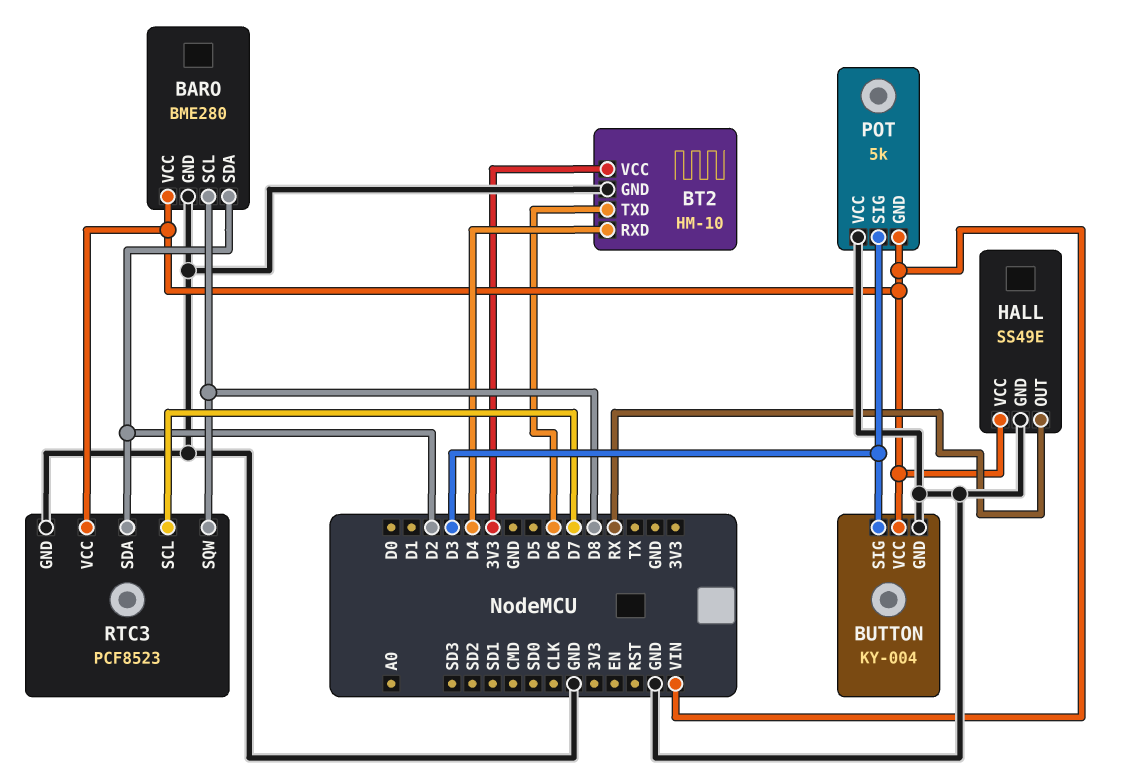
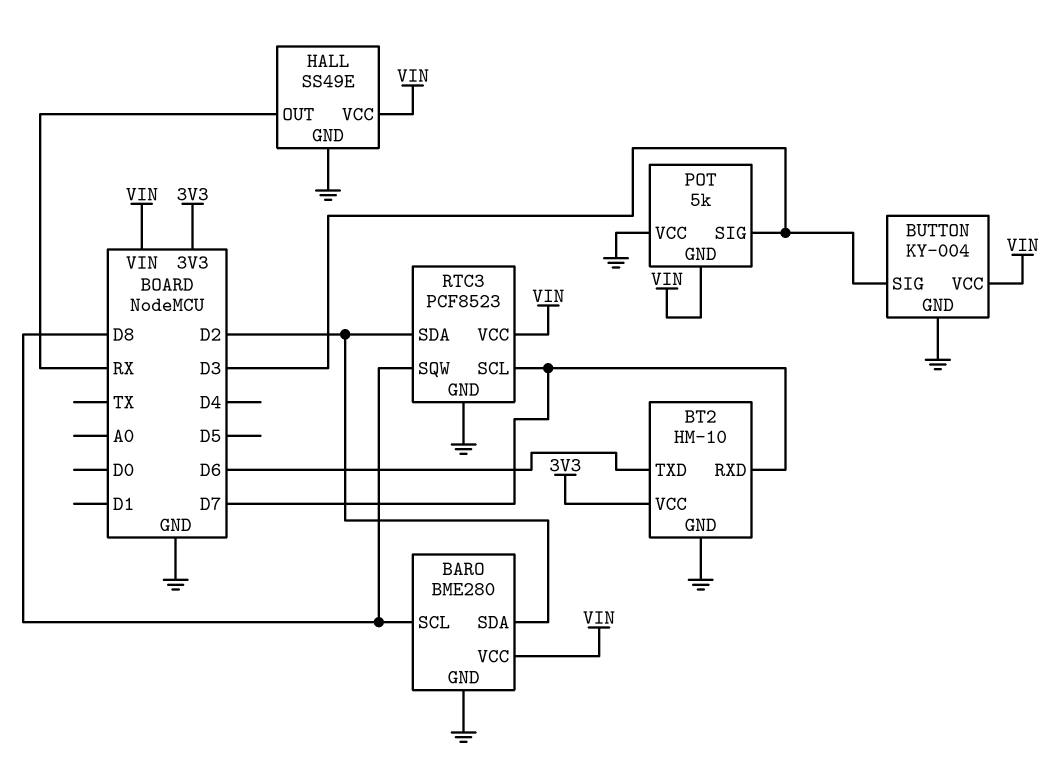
BT2 pin RXD: D4 -> D7

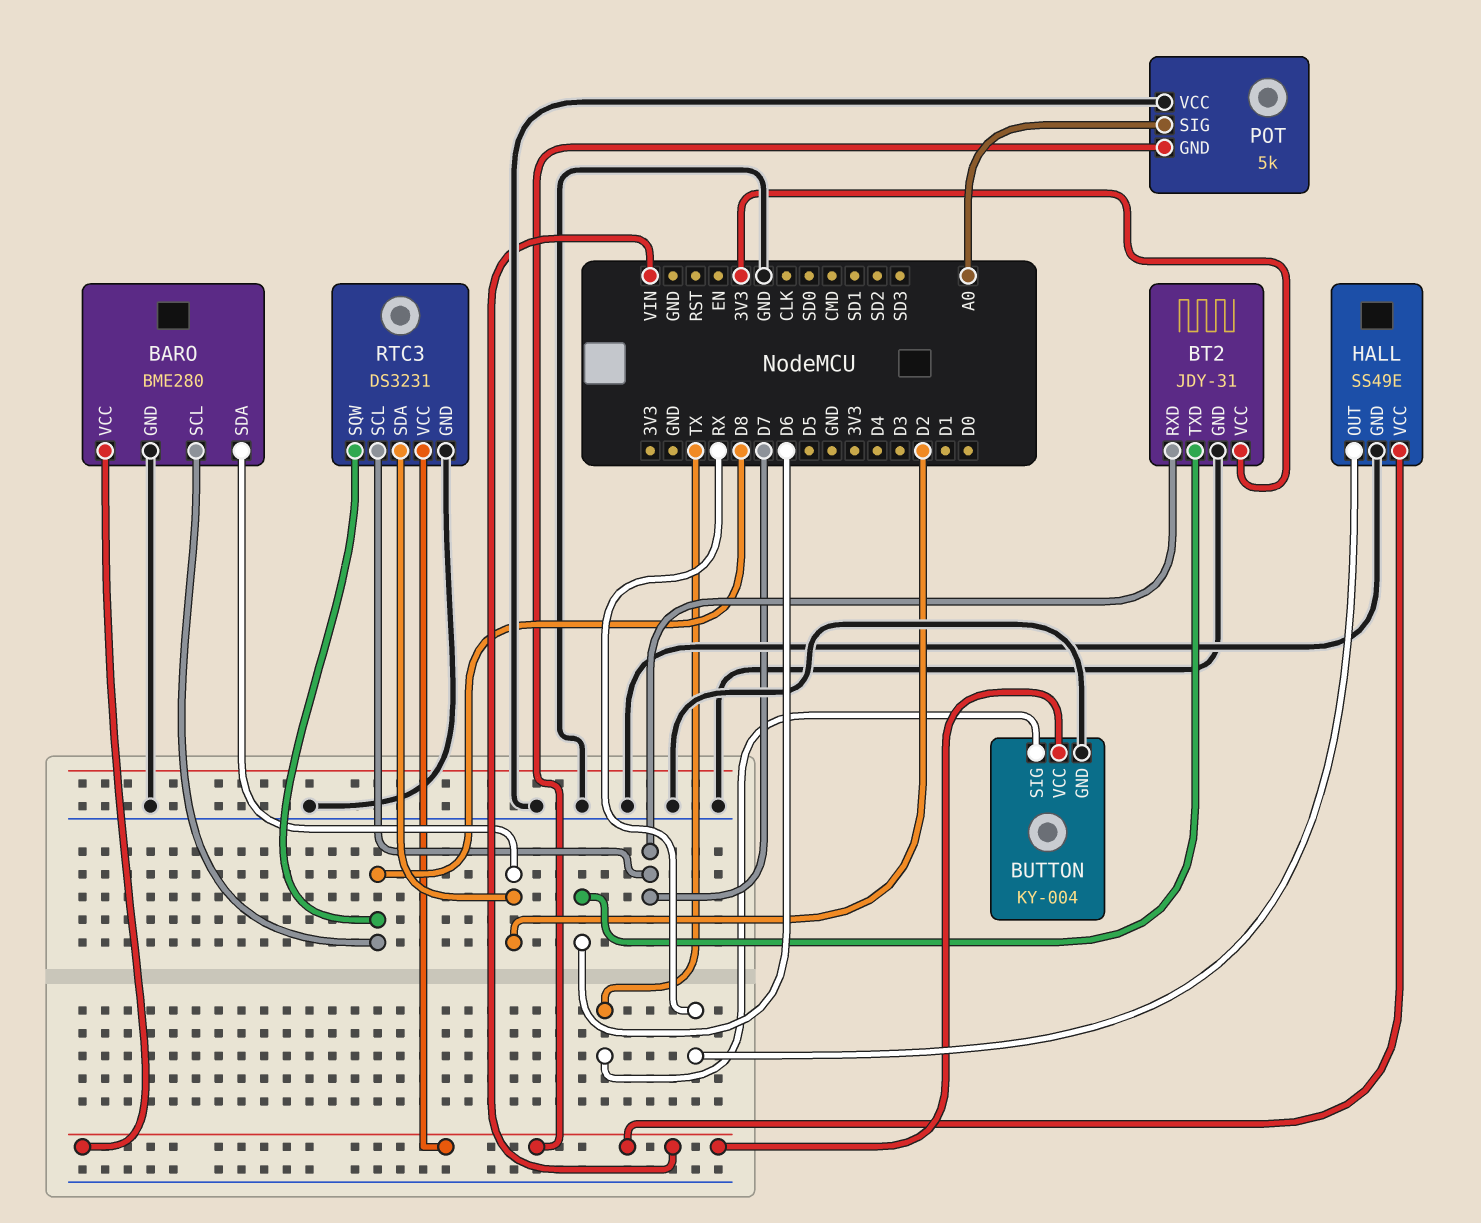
BT2: HM-10 -> JDY-31
BUTTON pin SIG: D3 -> TX
POT pin SIG: D3 -> A0
RTC3: PCF8523 -> DS3231

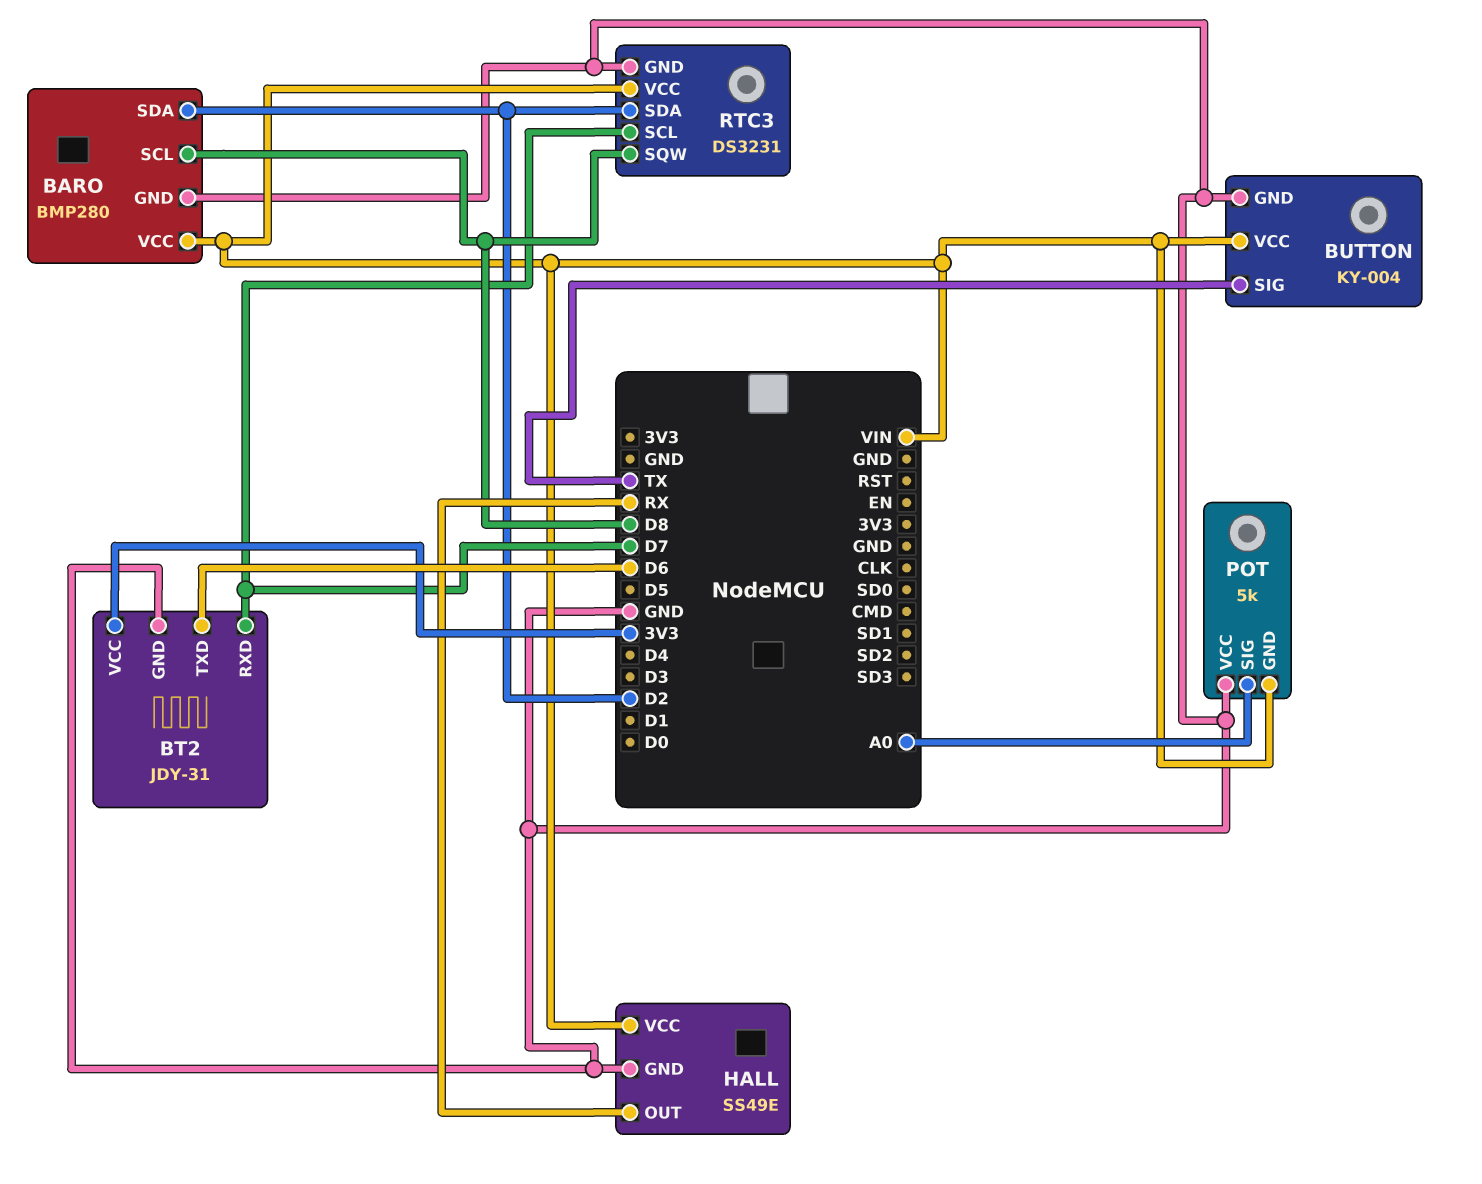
BARO: BME280 -> BMP280

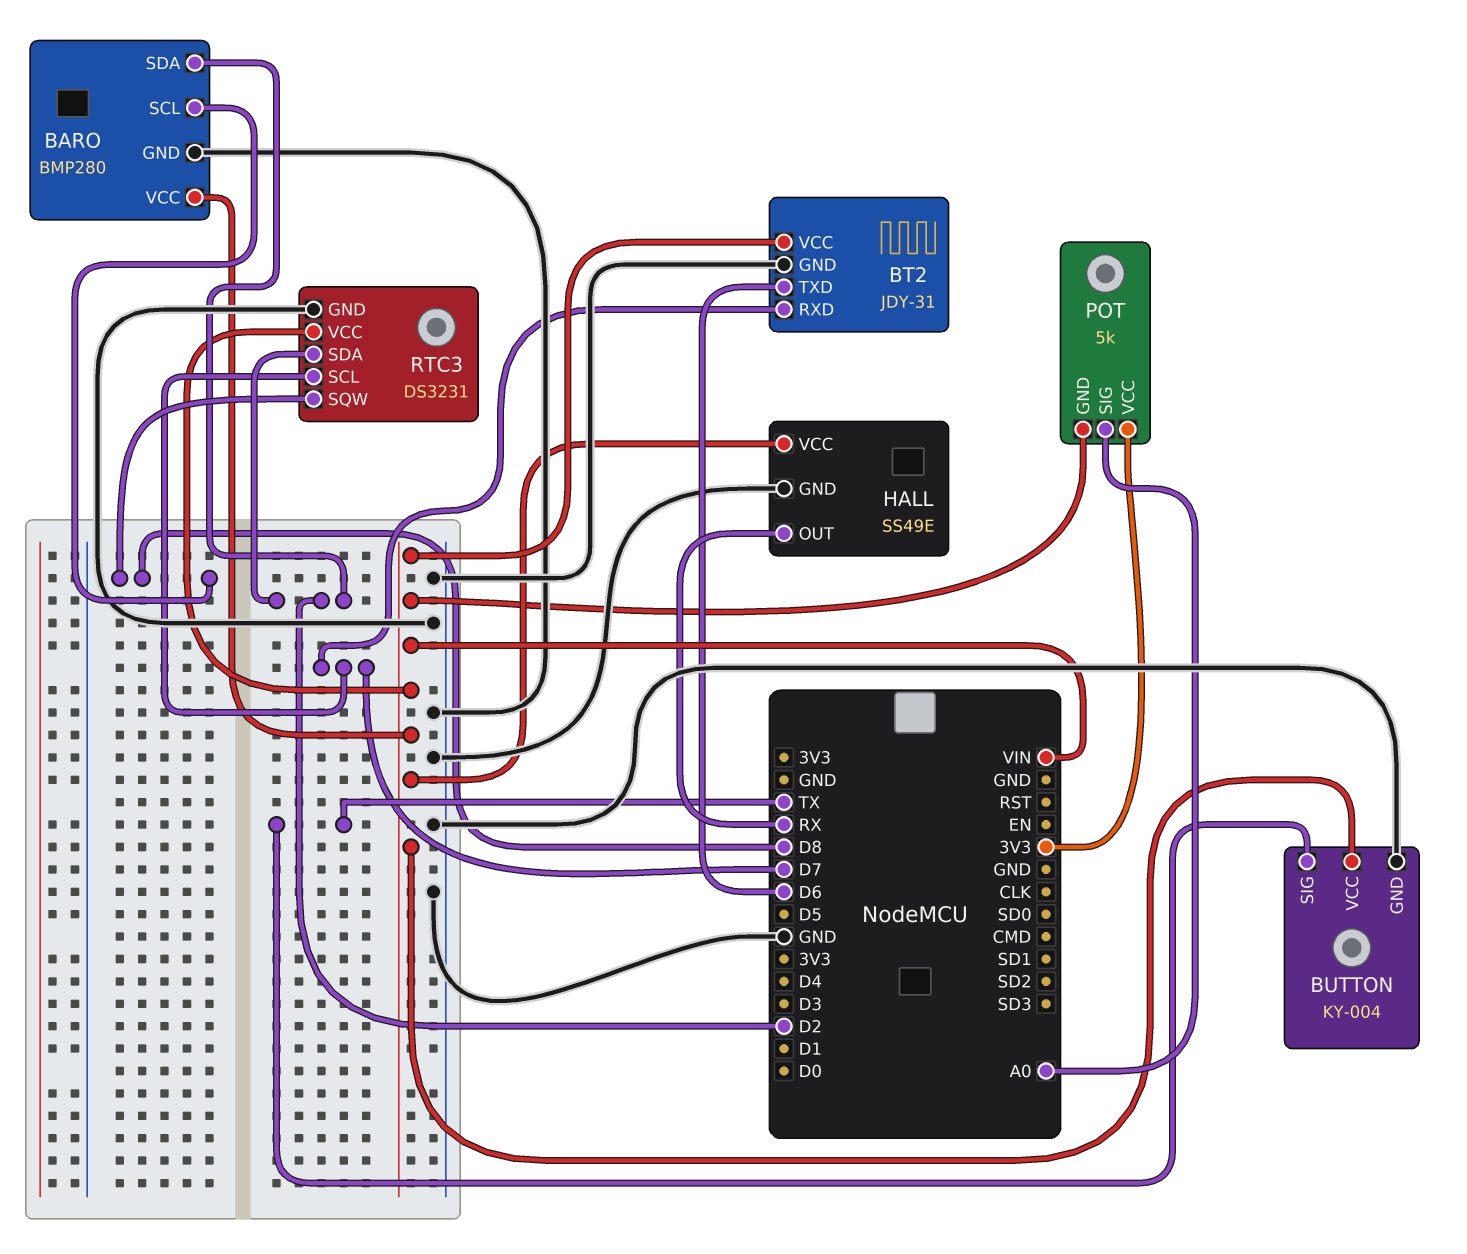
BT2 pin VCC: 3V3 -> VIN
POT pin VCC: GND -> 3V3

